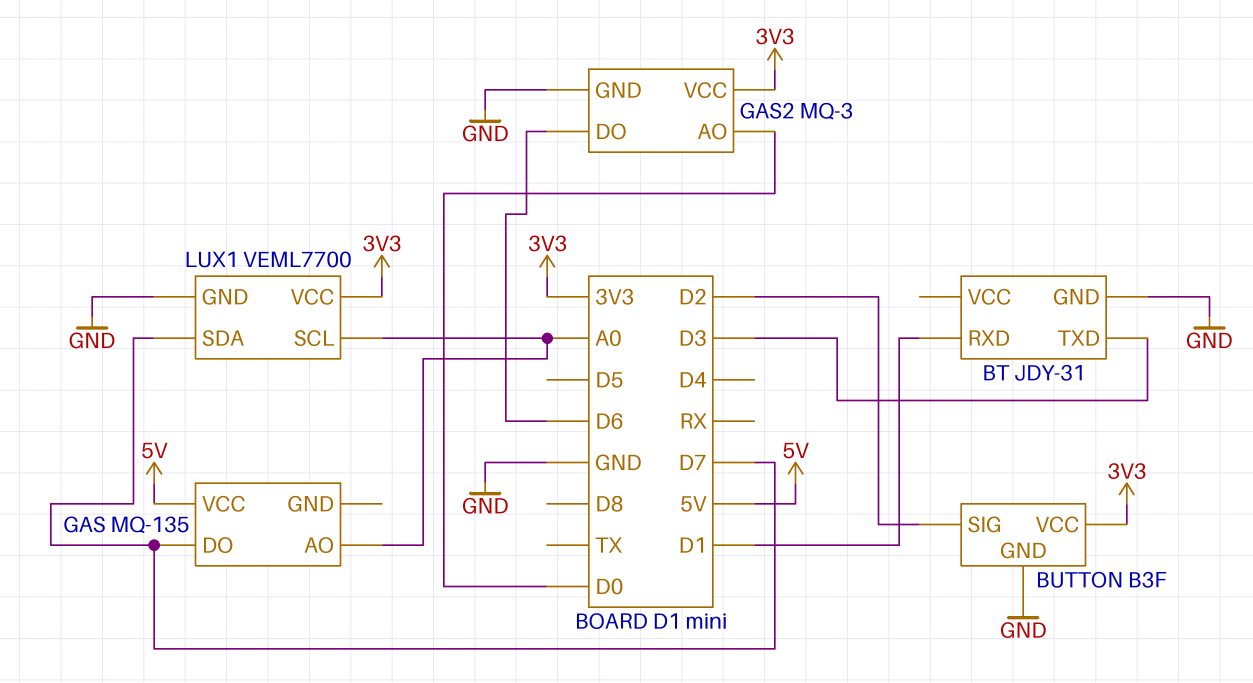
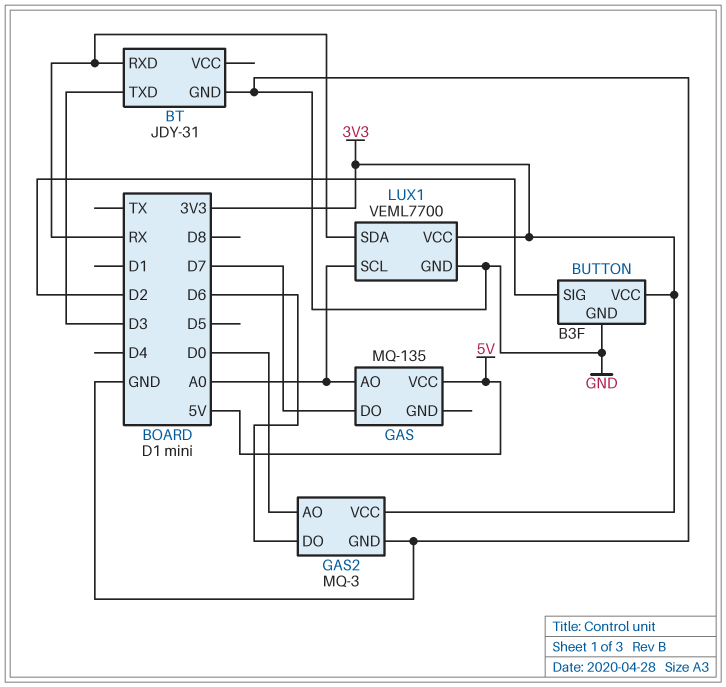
BT pin RXD: D1 -> RX
LUX1 pin SDA: D7 -> RX

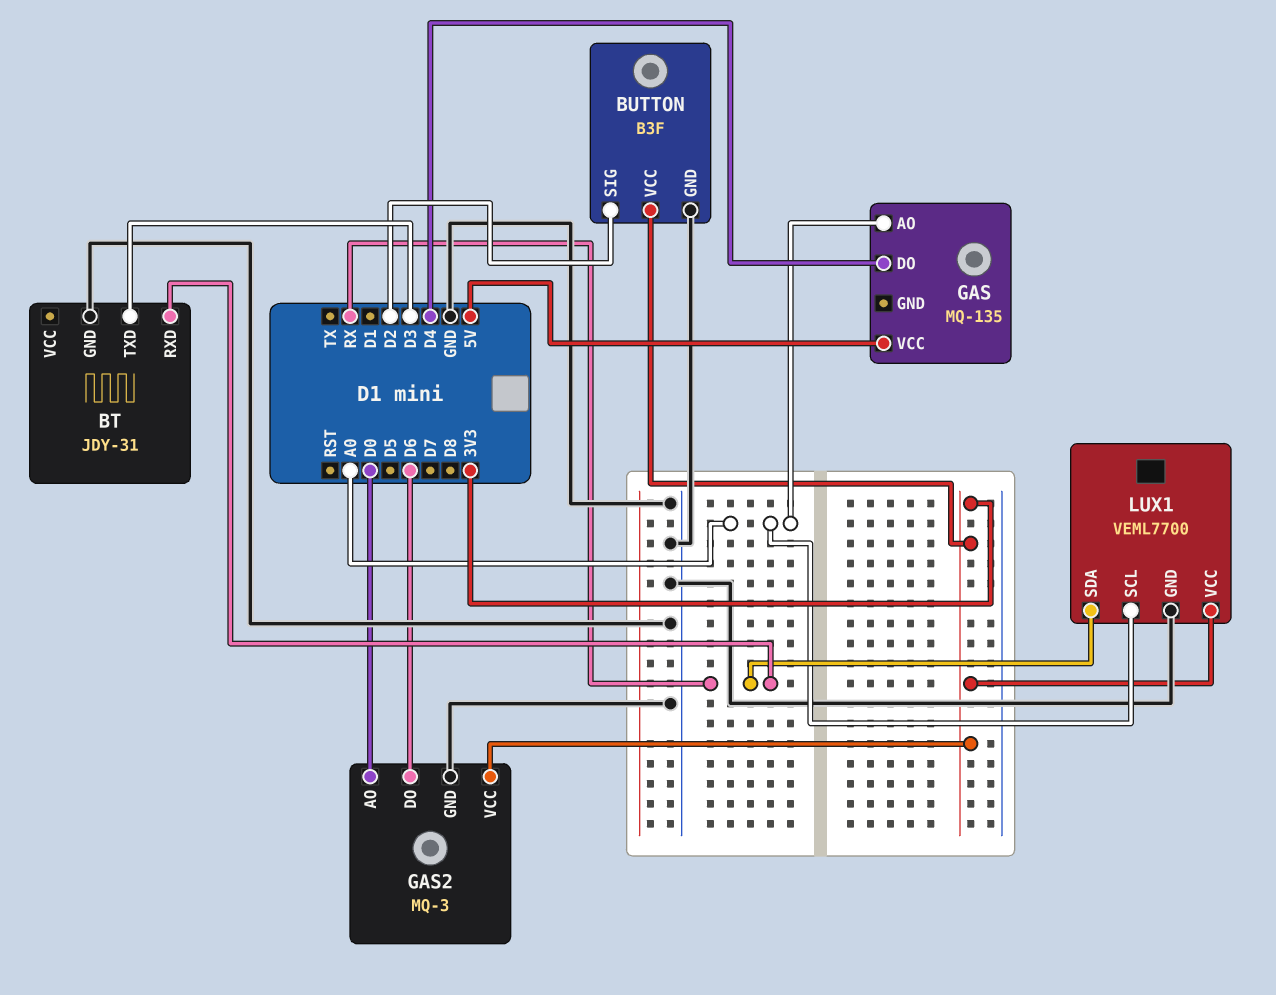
GAS pin DO: D7 -> D4

